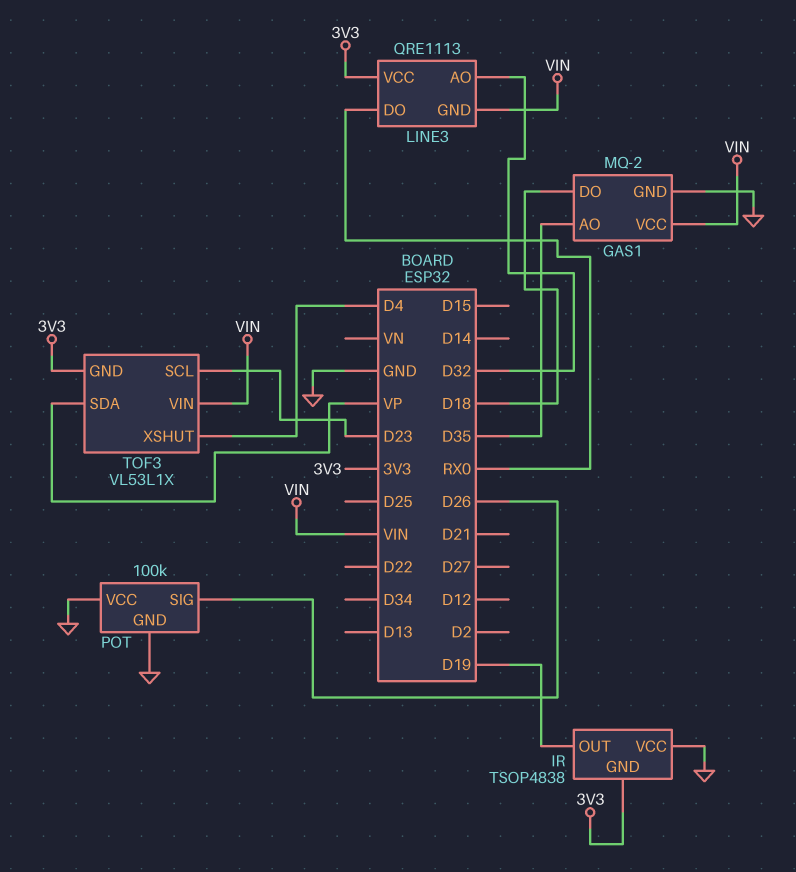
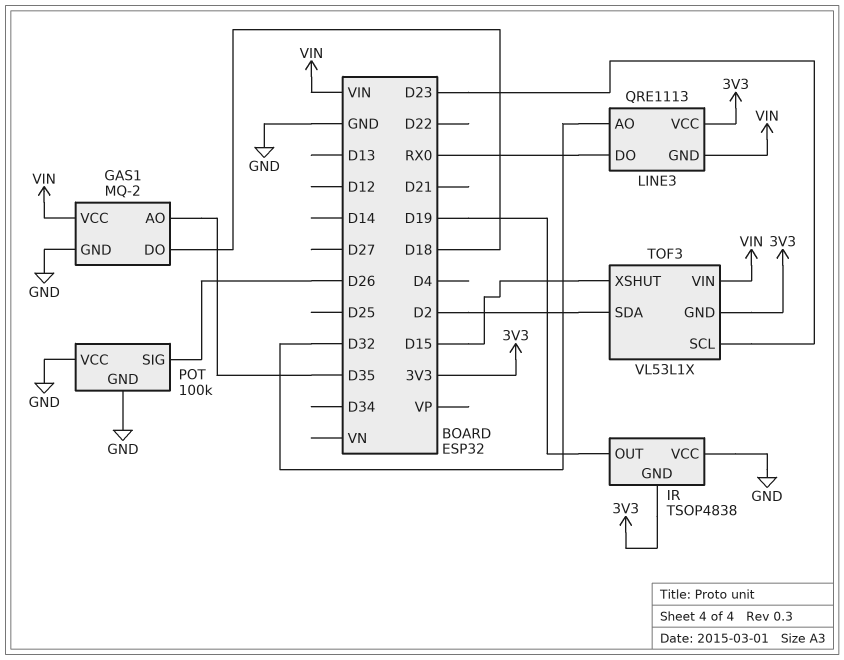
TOF3 pin SDA: VP -> D2
TOF3 pin XSHUT: D4 -> D15

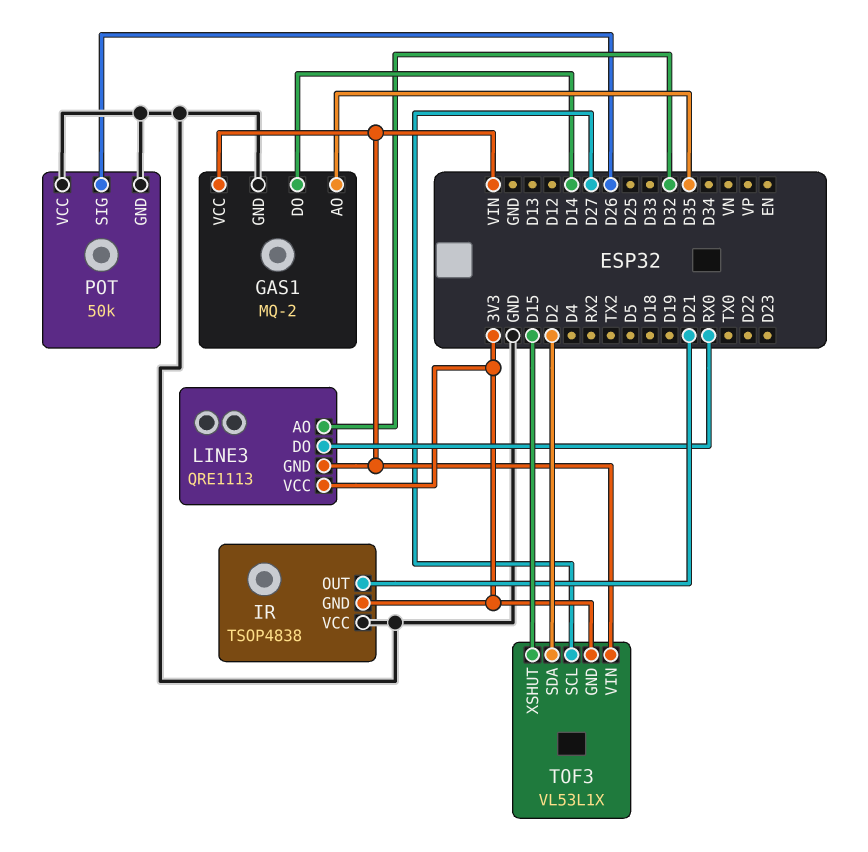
GAS1 pin DO: D18 -> D14
IR pin OUT: D19 -> D21
POT: 100k -> 50k
TOF3 pin SCL: D23 -> D27

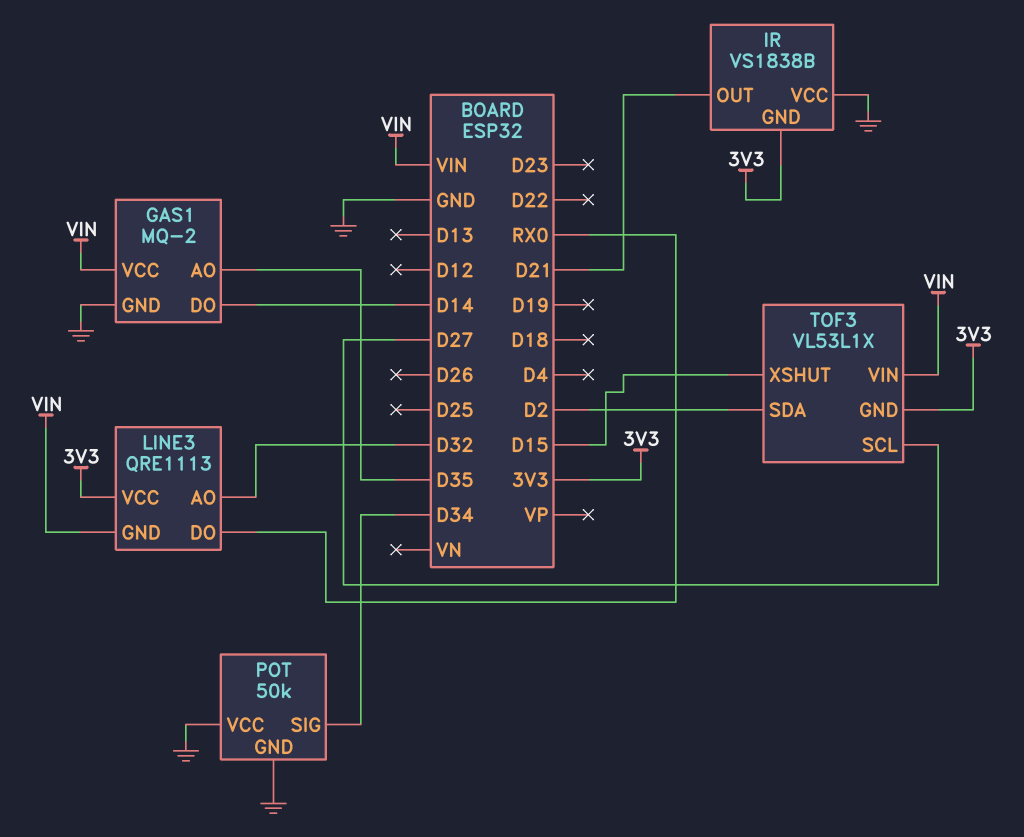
IR: TSOP4838 -> VS1838B
POT pin SIG: D26 -> D34

